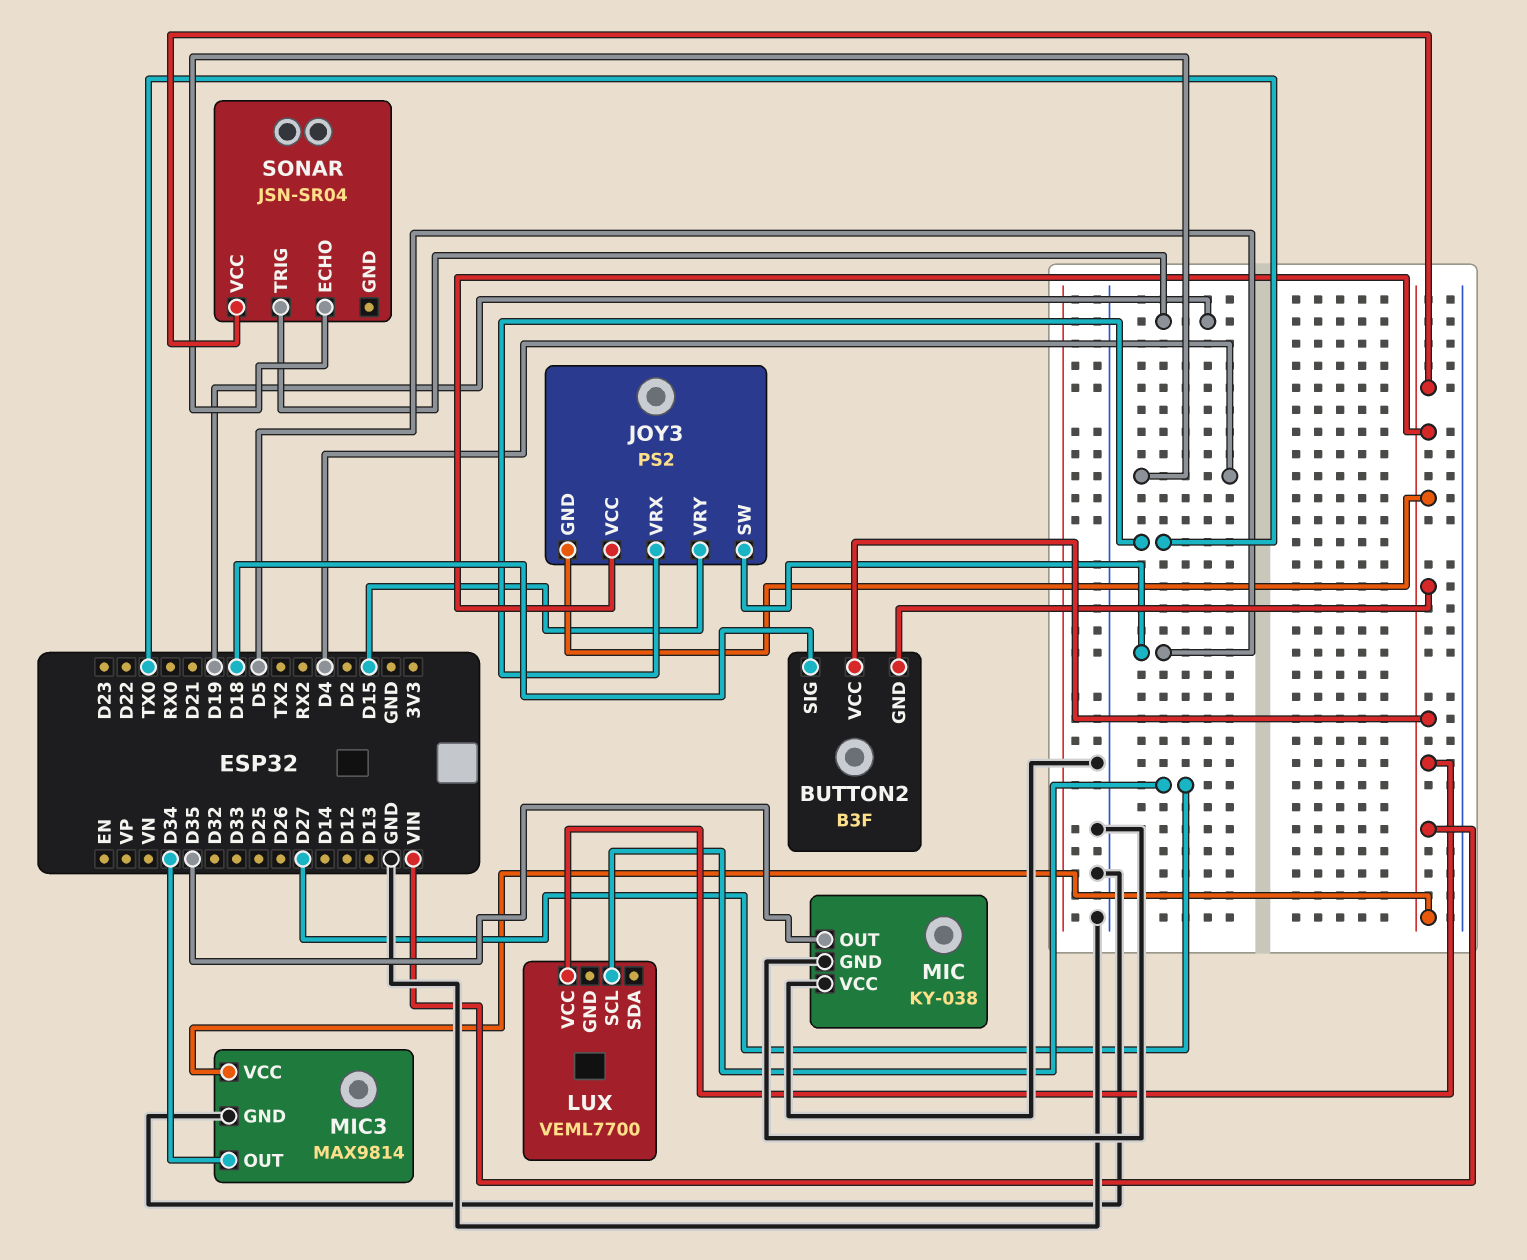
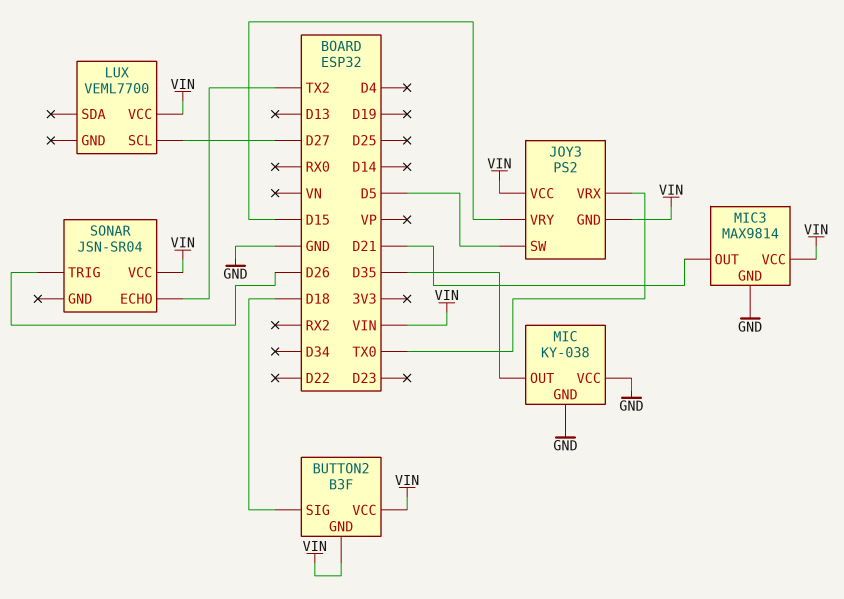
MIC3 pin OUT: D34 -> D21
SONAR pin ECHO: D4 -> TX2
SONAR pin TRIG: D19 -> D26

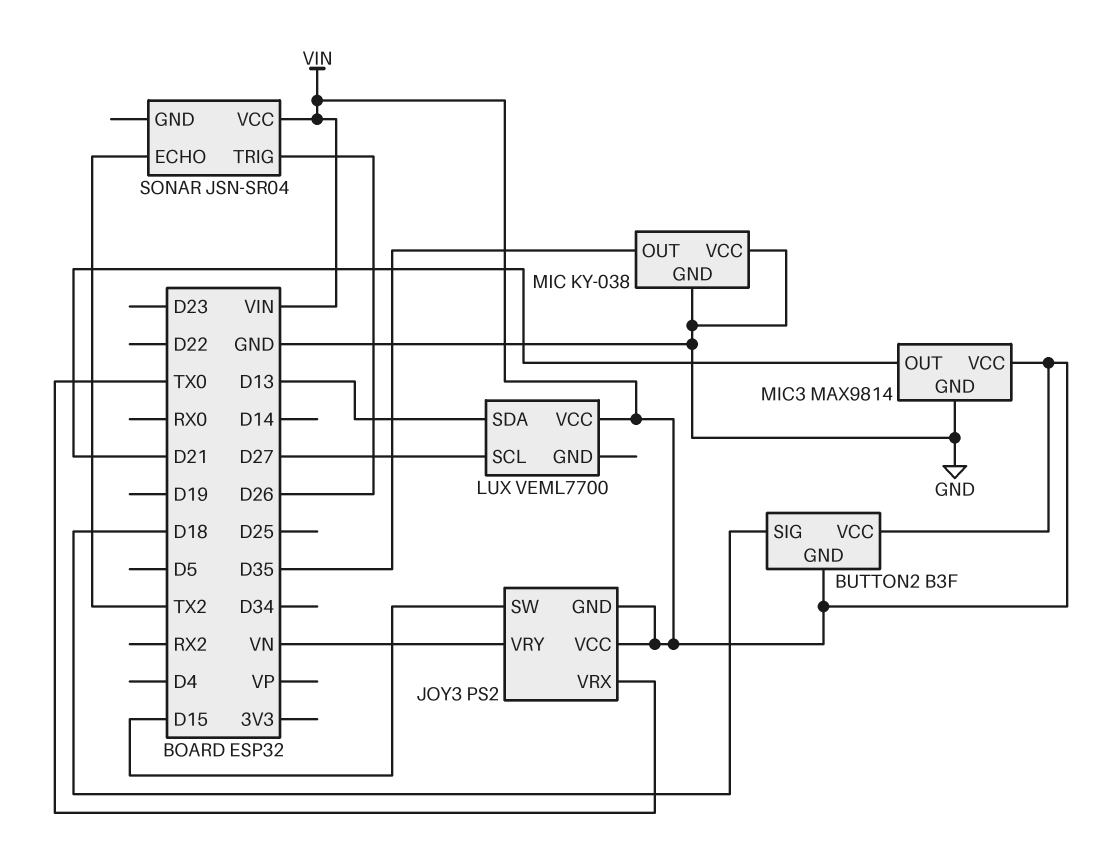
JOY3 pin SW: D5 -> D15
JOY3 pin VRY: D15 -> VN
LUX pin SDA: none -> D13

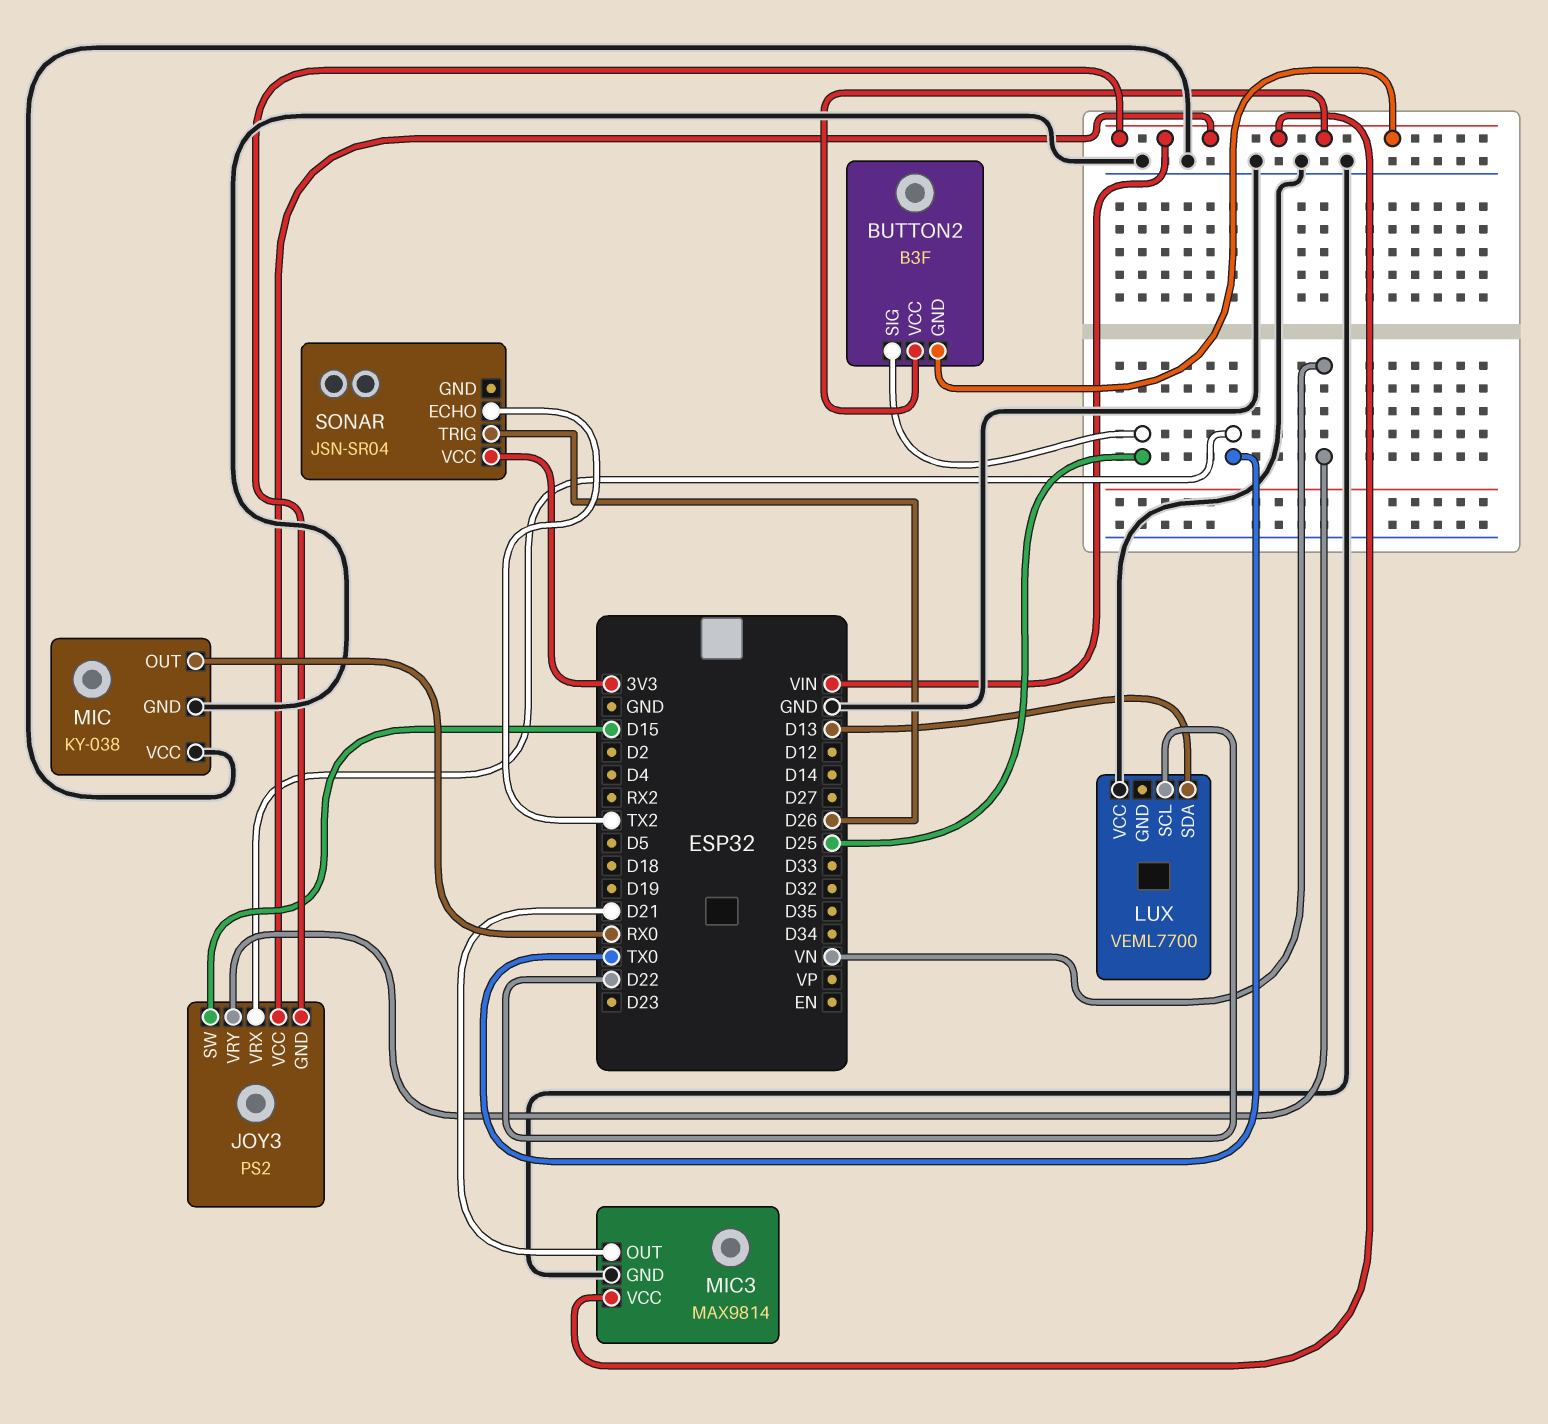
BUTTON2 pin SIG: D18 -> D25
LUX pin SCL: D27 -> D22
LUX pin VCC: VIN -> GND
MIC pin OUT: D35 -> RX0
SONAR pin VCC: VIN -> 3V3

